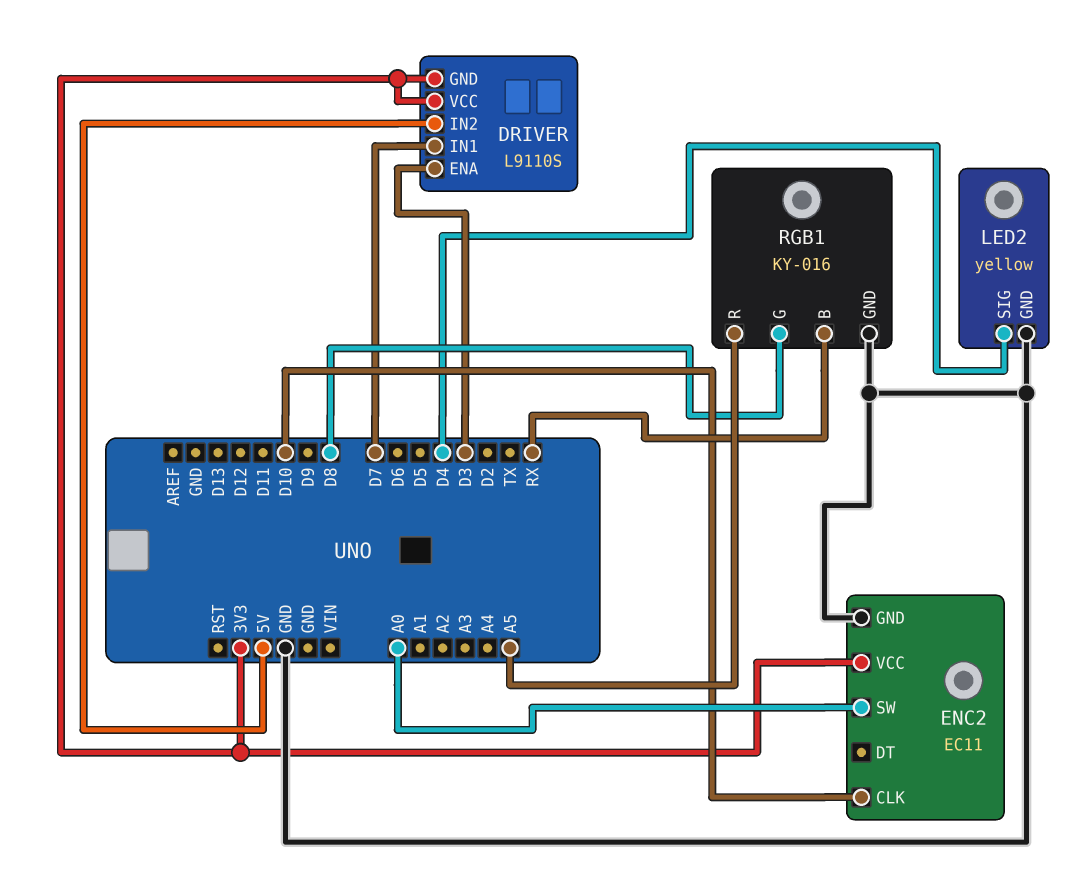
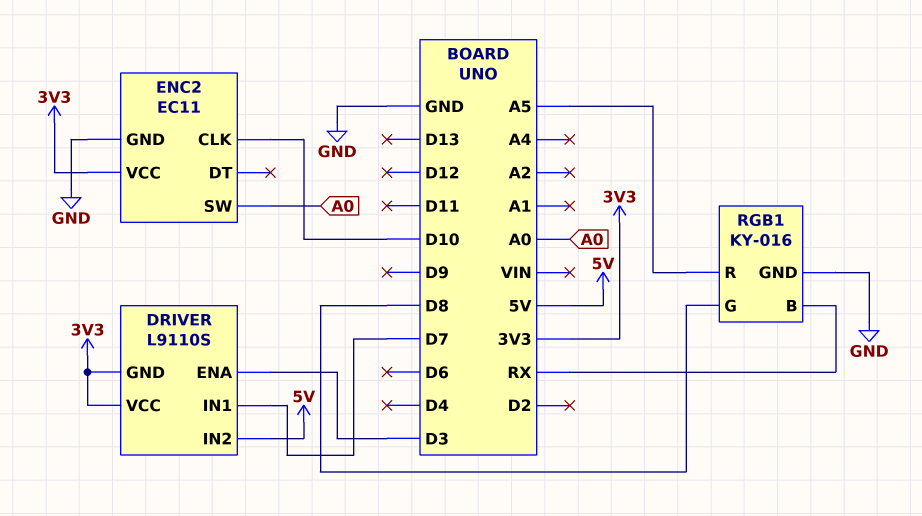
LED2: yellow -> none
LED2 pin GND: GND -> none
LED2 pin SIG: D4 -> none

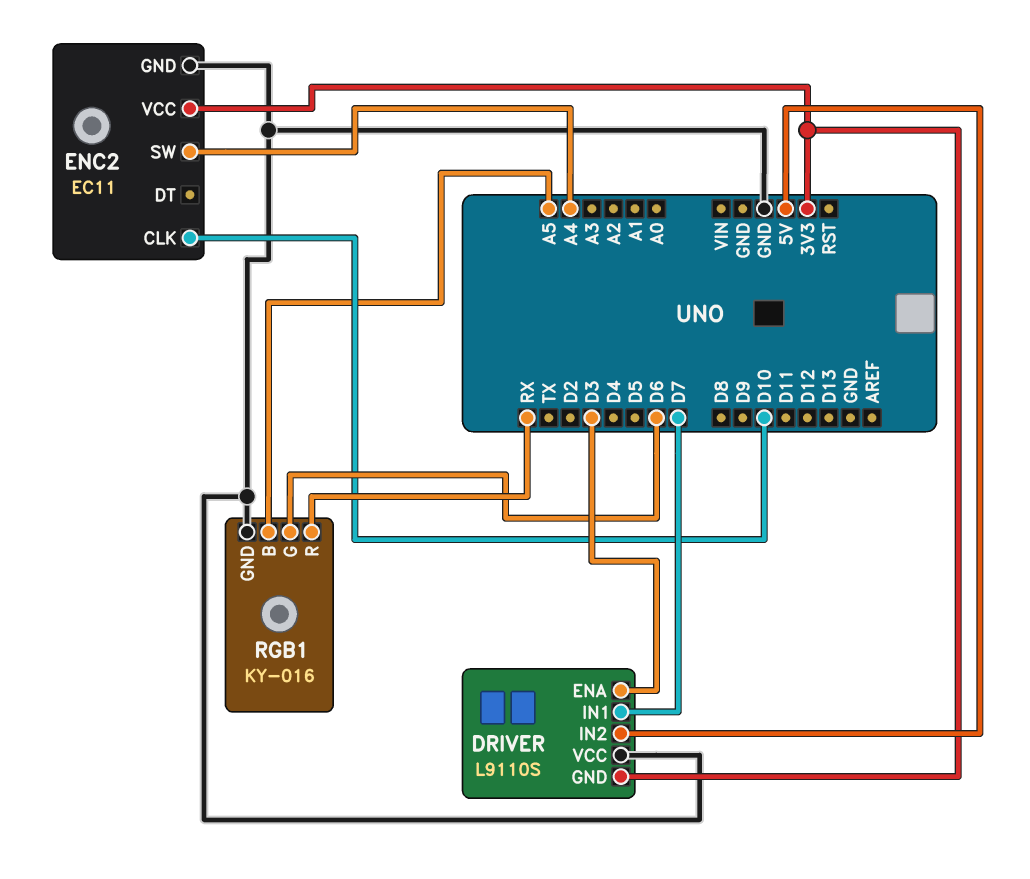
DRIVER pin VCC: 3V3 -> GND
ENC2 pin SW: A0 -> A4
RGB1 pin B: RX -> A5
RGB1 pin G: D8 -> D6
RGB1 pin R: A5 -> RX

